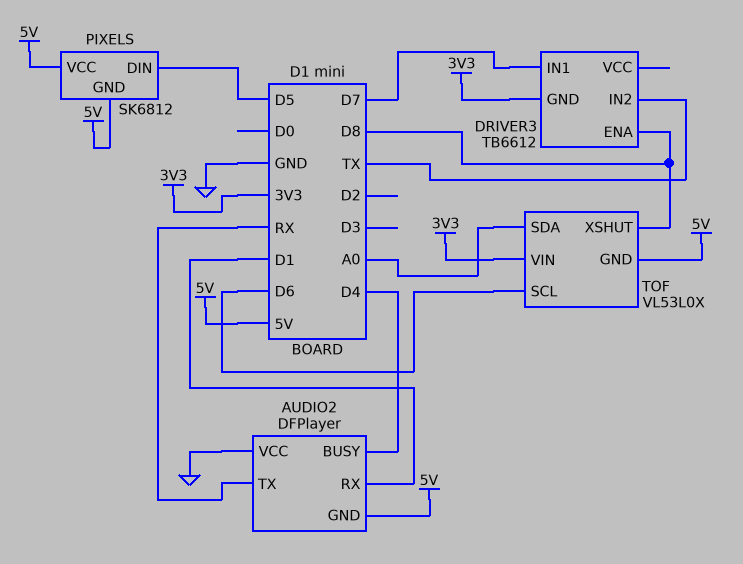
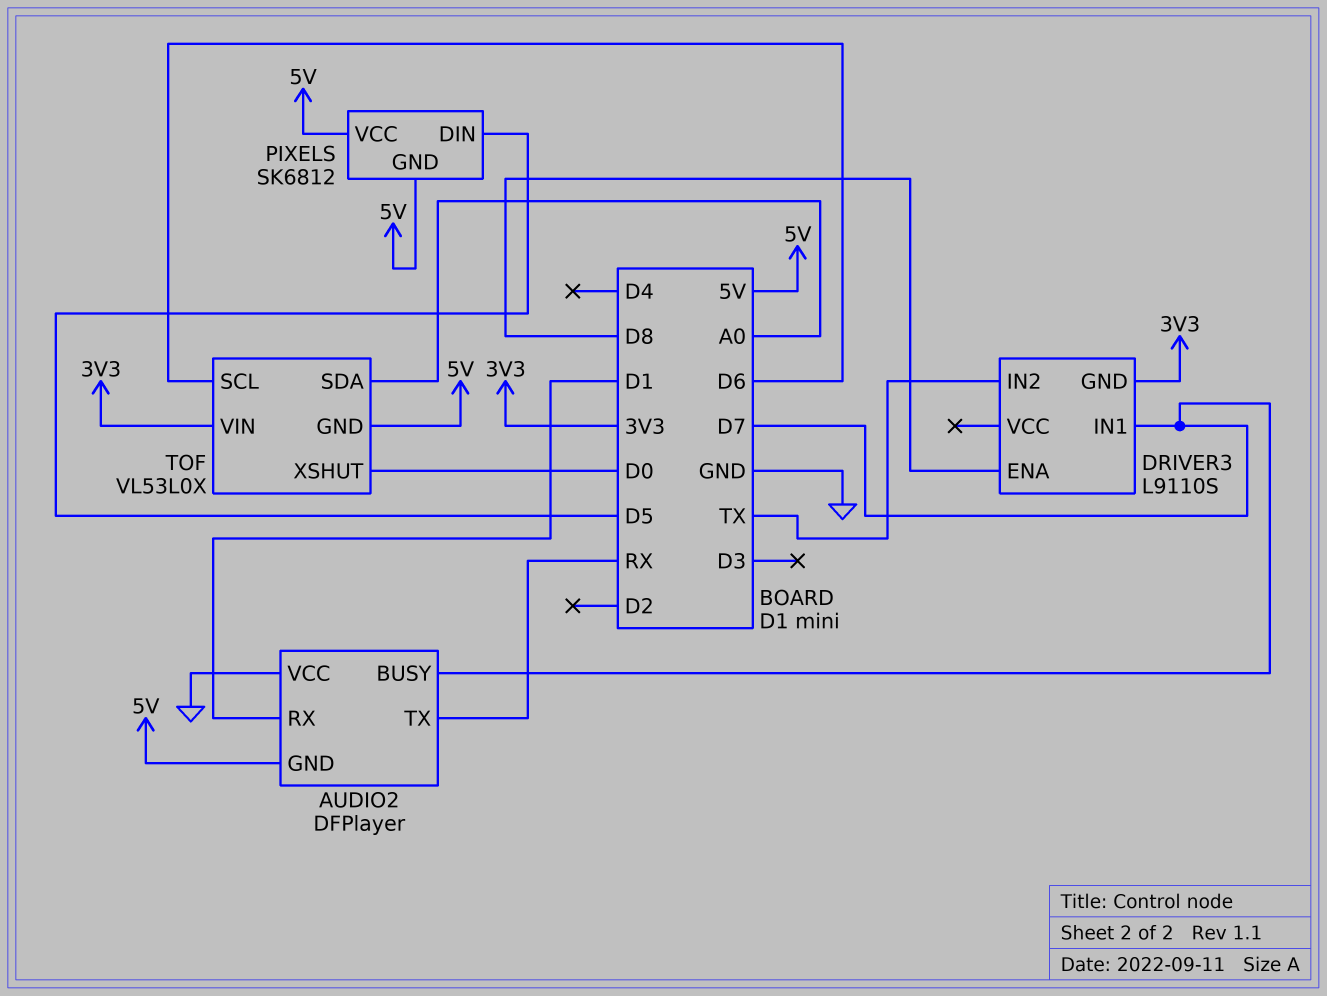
AUDIO2 pin BUSY: D4 -> D7
DRIVER3: TB6612 -> L9110S
TOF pin XSHUT: D8 -> D0

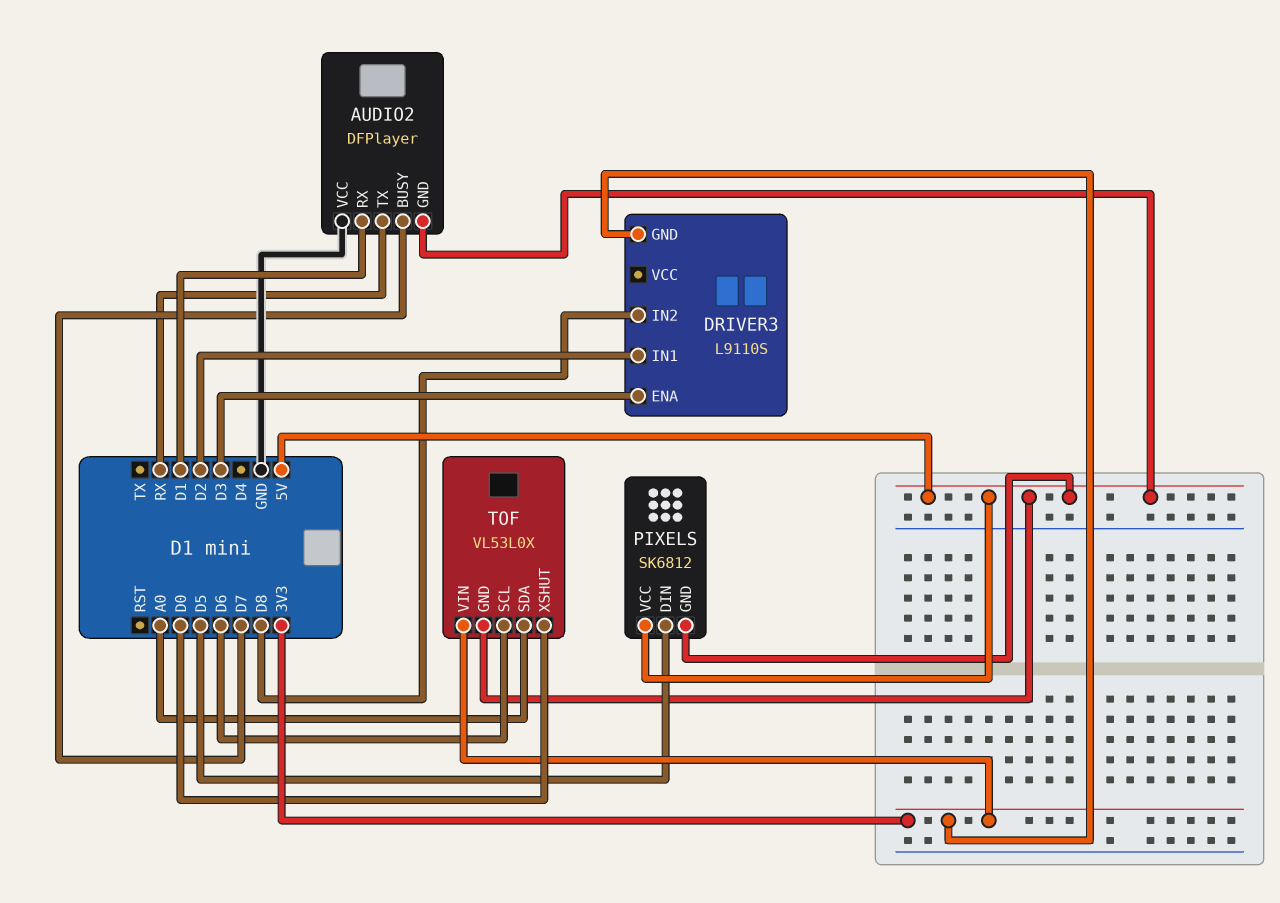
DRIVER3 pin ENA: D8 -> D3
DRIVER3 pin IN1: D7 -> D2
DRIVER3 pin IN2: TX -> D8

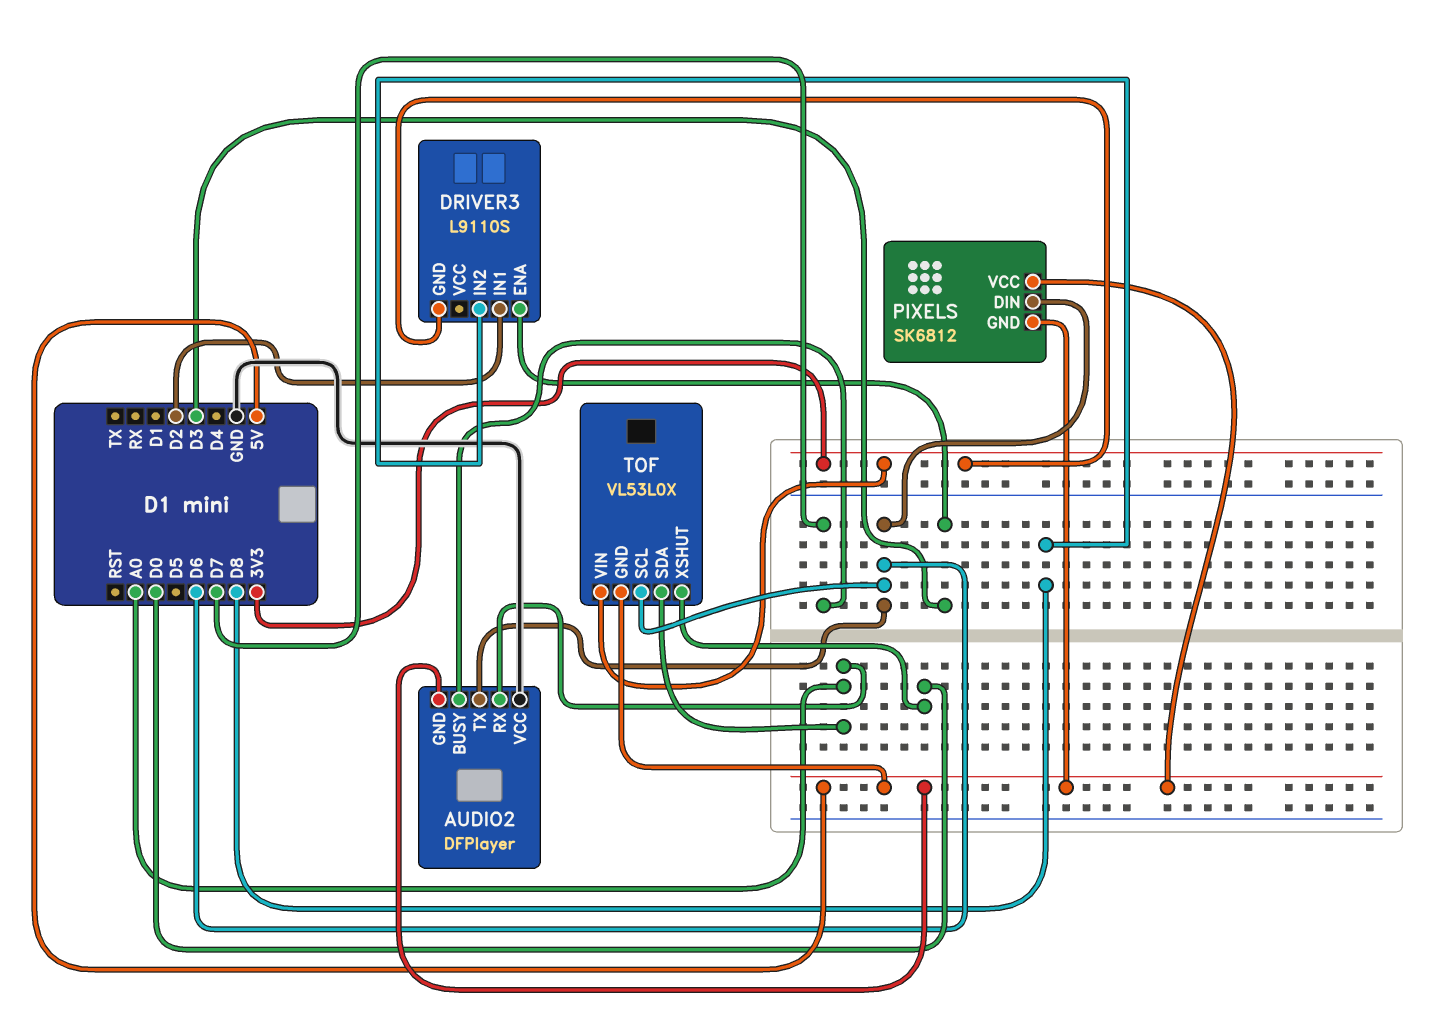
AUDIO2 pin RX: D1 -> A0
AUDIO2 pin TX: RX -> D6
PIXELS pin DIN: D5 -> D6

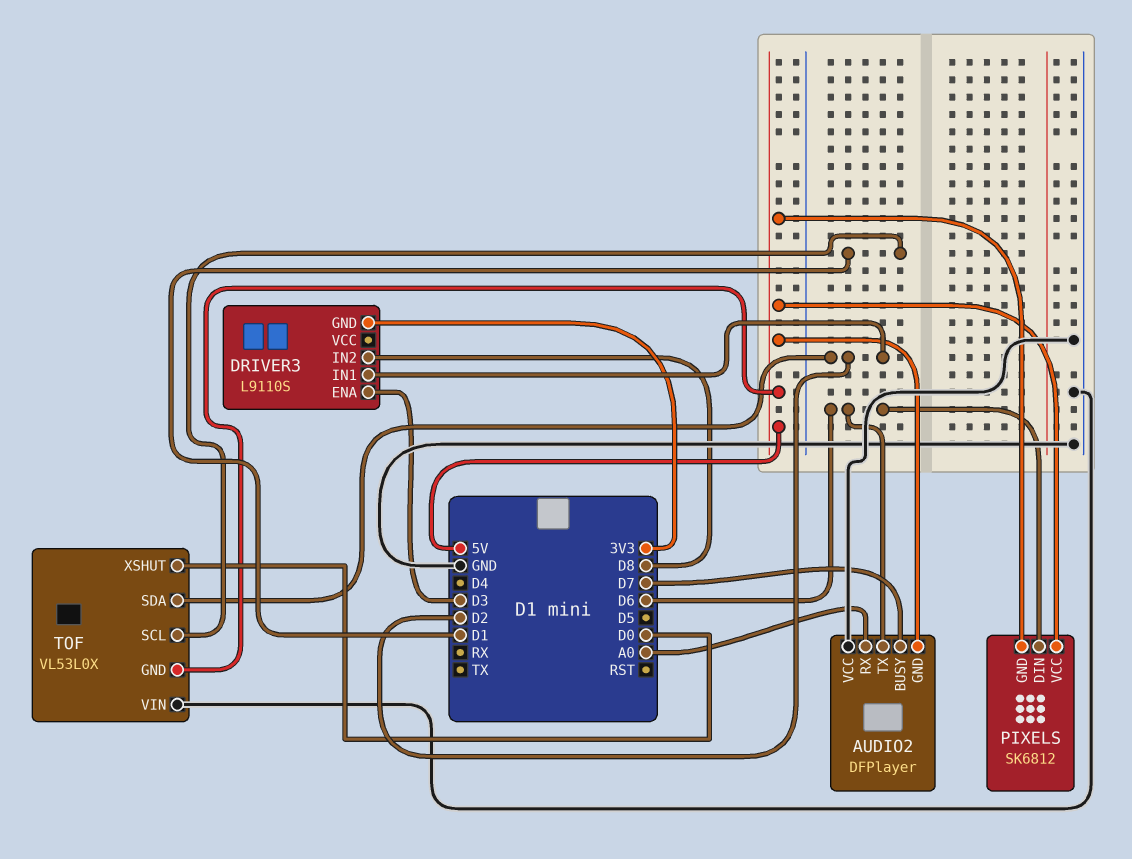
TOF pin SCL: D6 -> D1
TOF pin SDA: A0 -> D2
TOF pin VIN: 3V3 -> GND

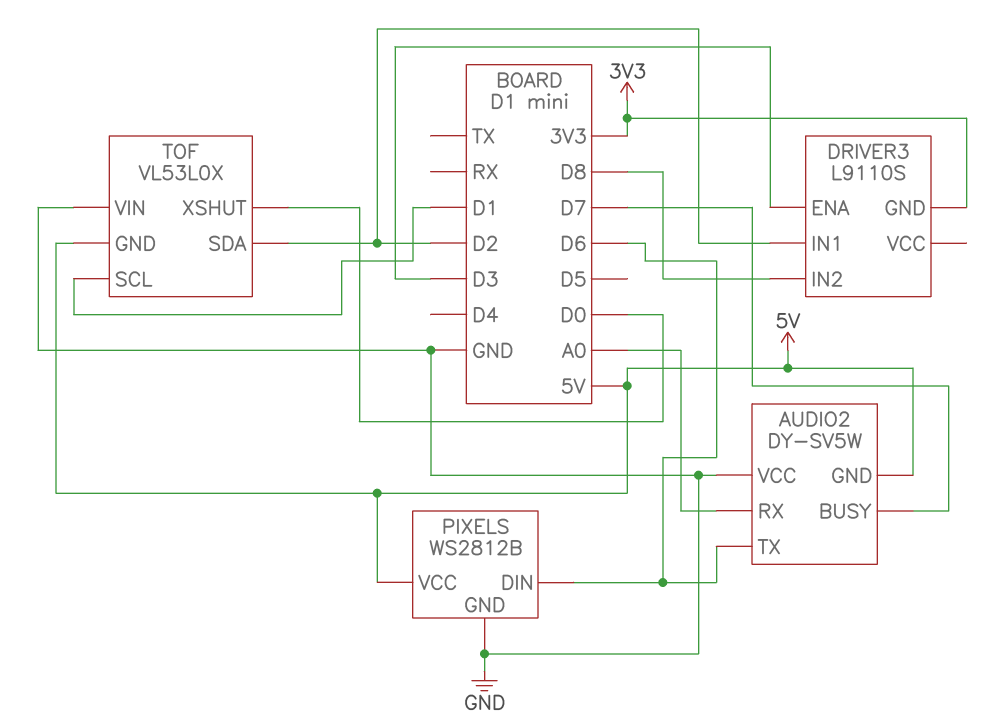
AUDIO2: DFPlayer -> DY-SV5W
PIXELS: SK6812 -> WS2812B
PIXELS pin GND: 5V -> GND

